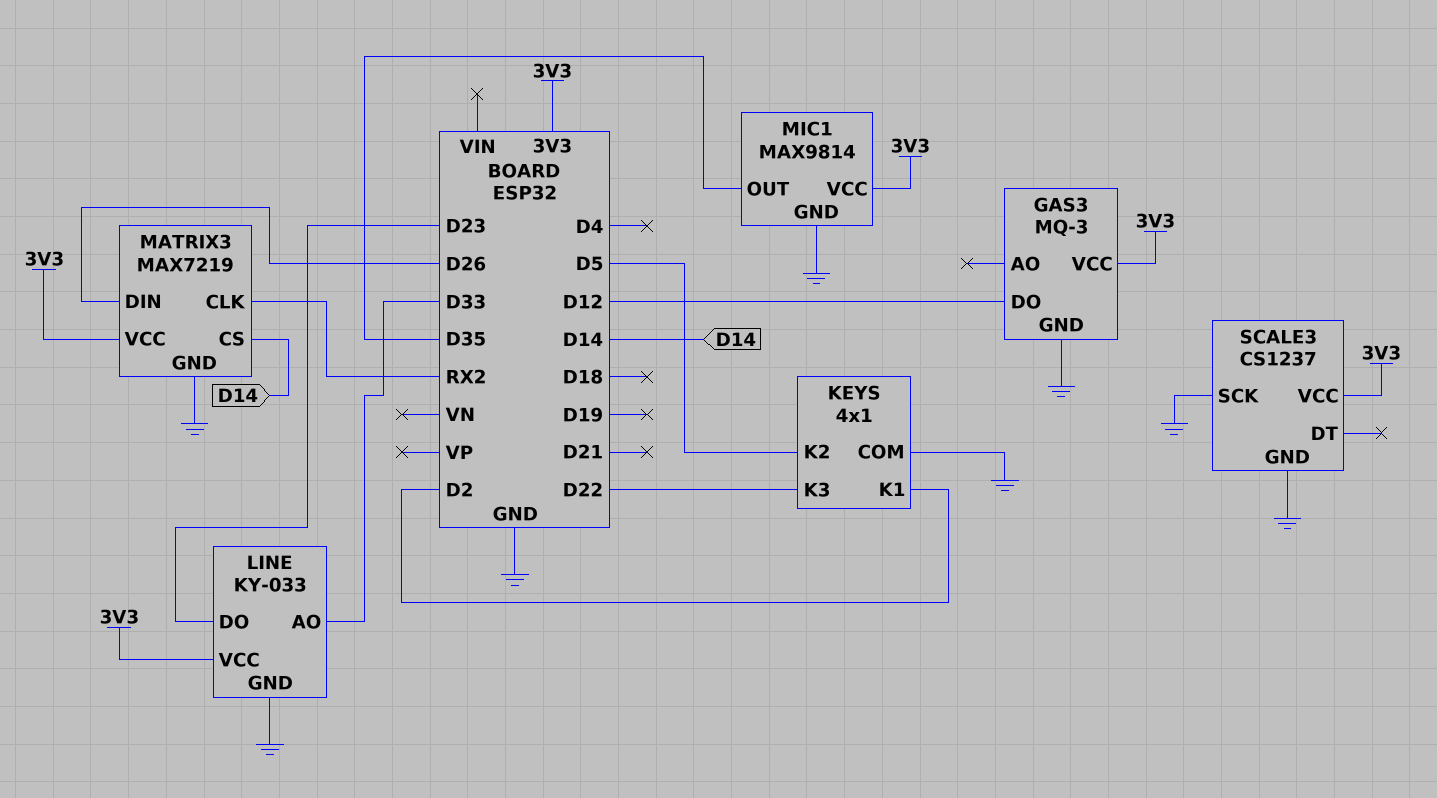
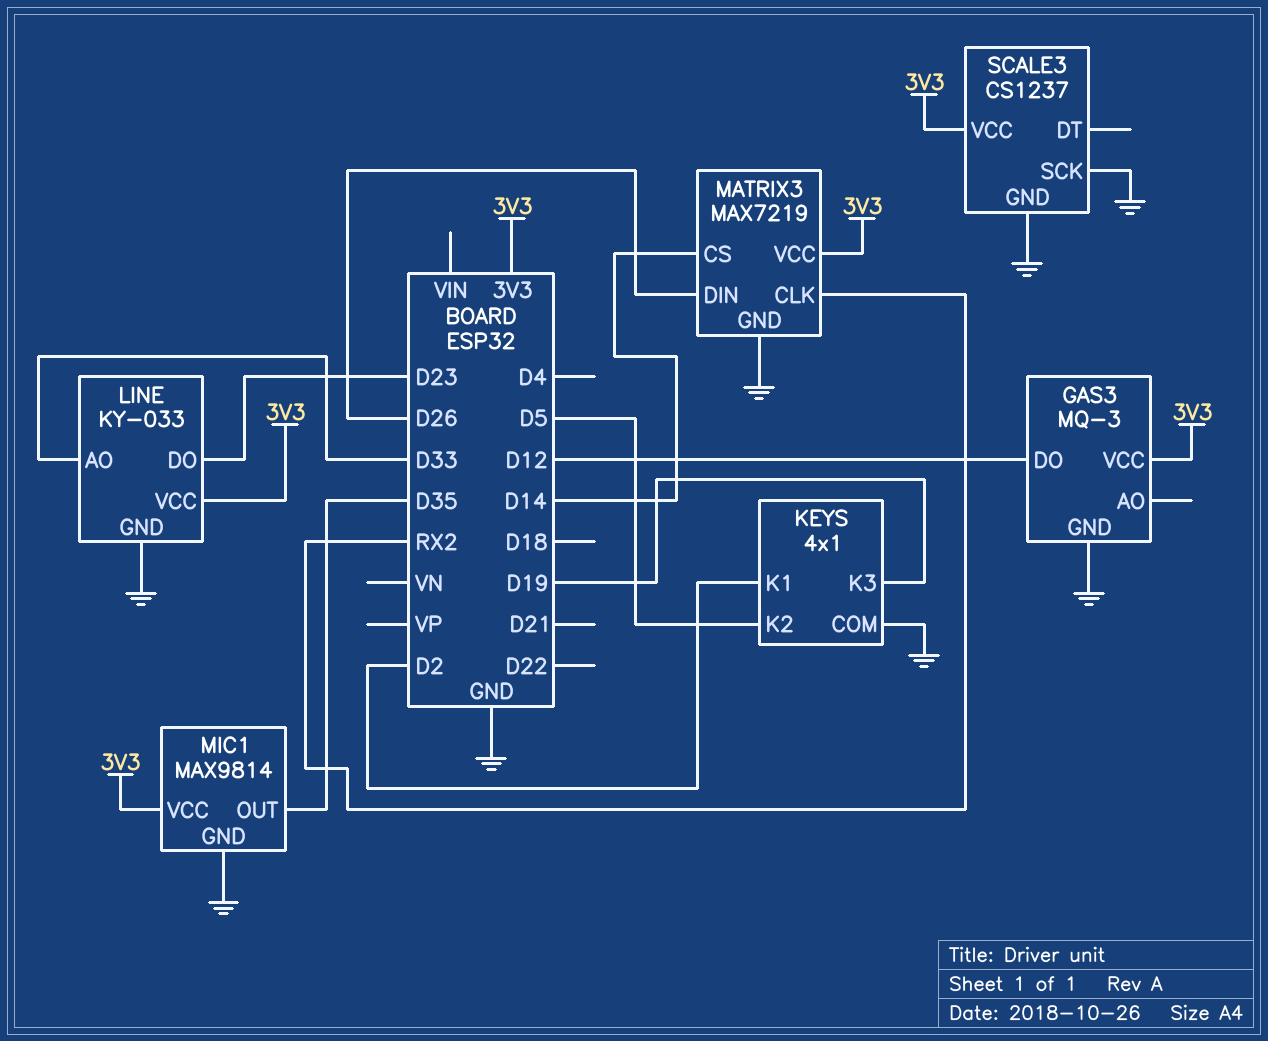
KEYS pin K3: D22 -> D19

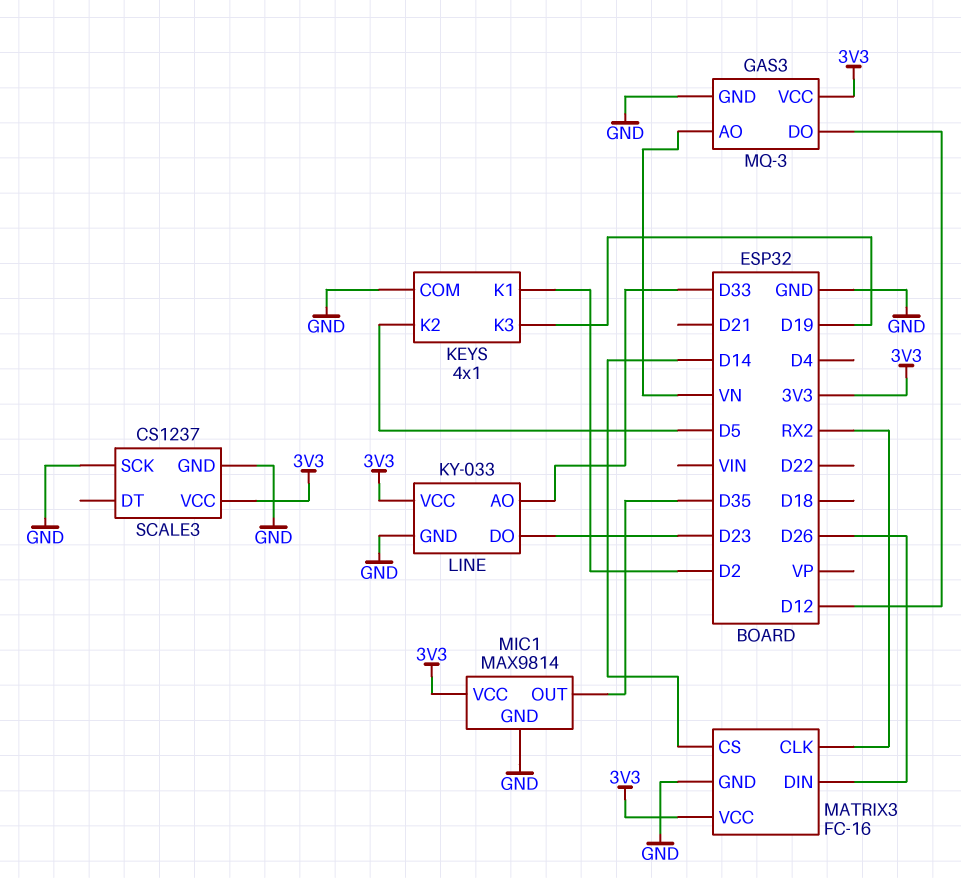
GAS3 pin AO: none -> VN
MATRIX3: MAX7219 -> FC-16

